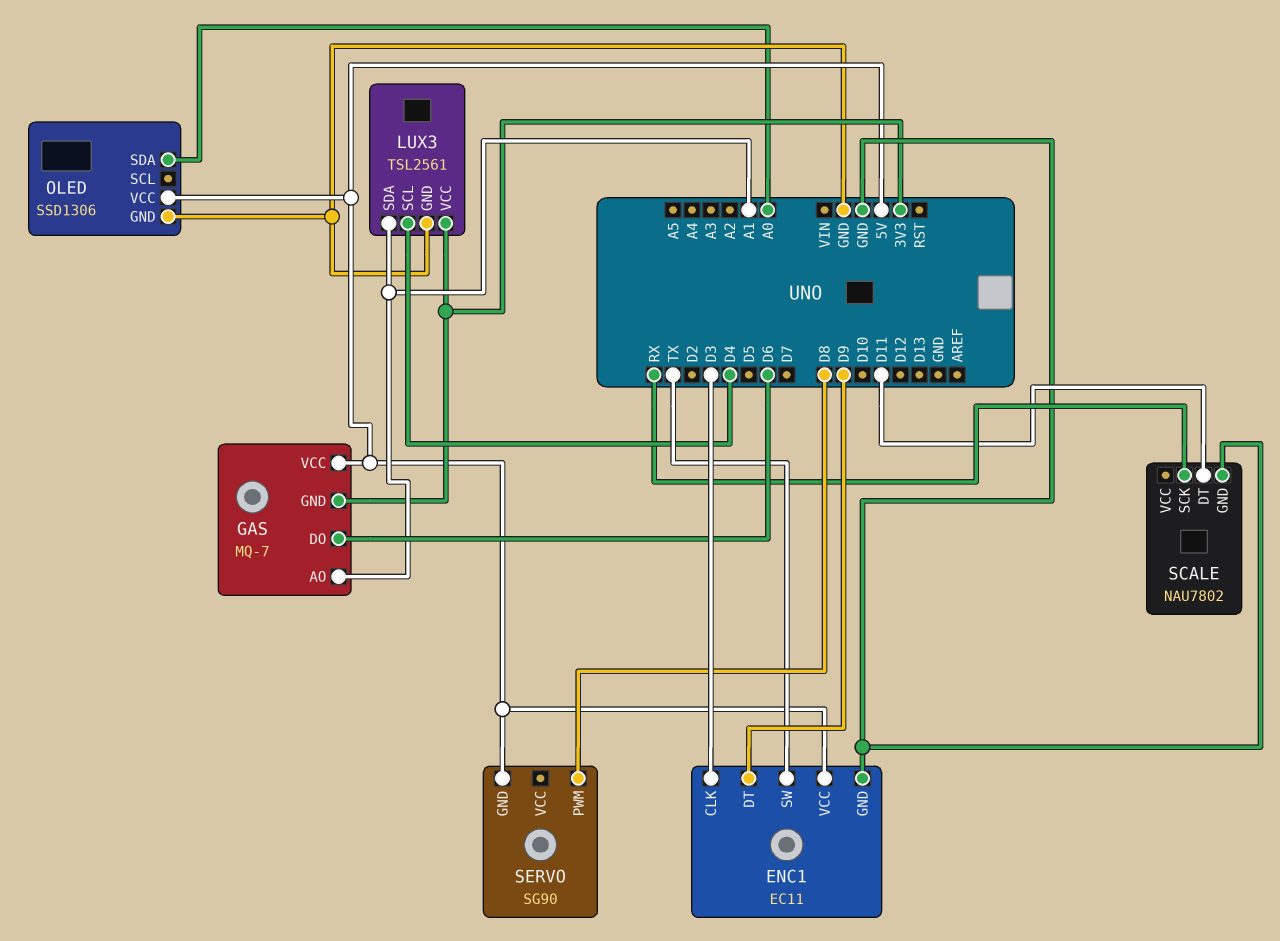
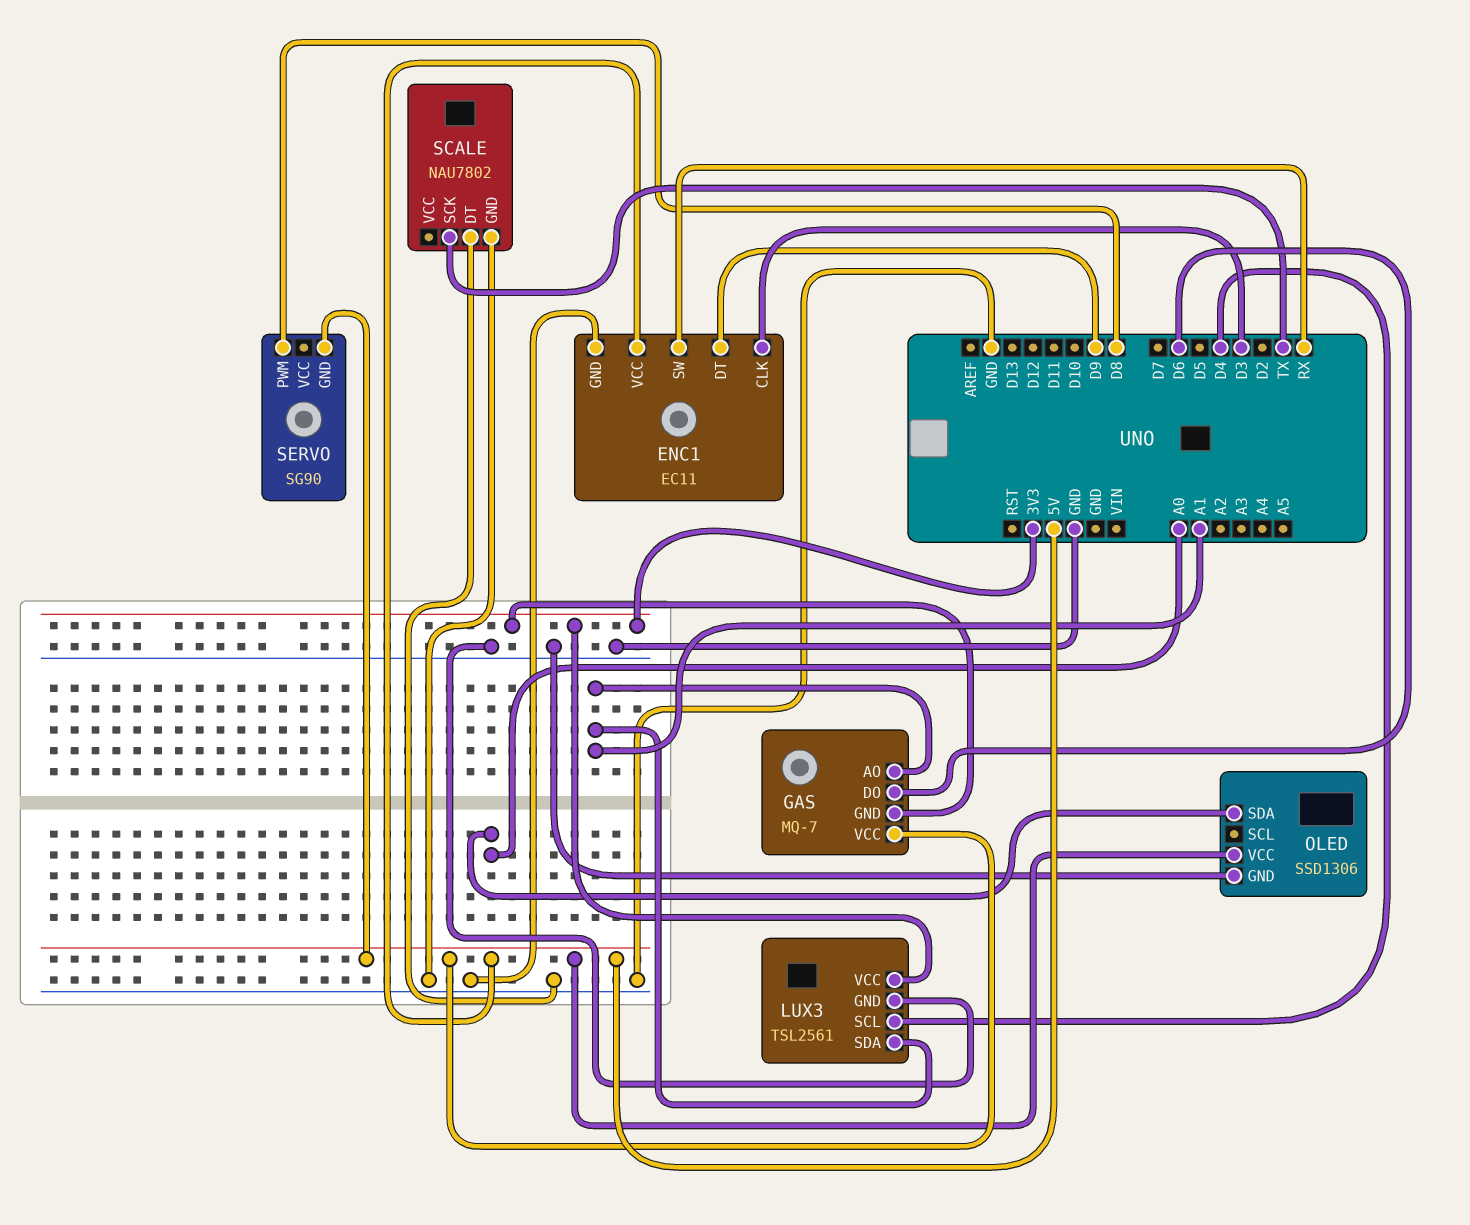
ENC1 pin SW: TX -> RX
SCALE pin DT: D11 -> GND
SCALE pin SCK: RX -> TX

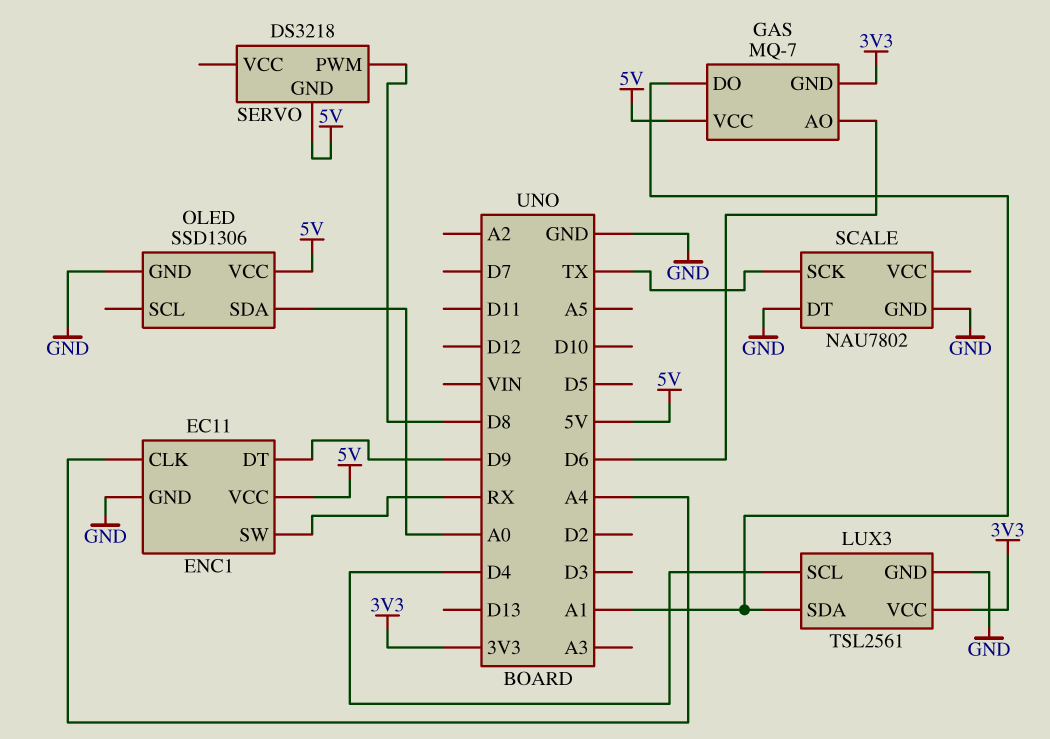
ENC1 pin CLK: D3 -> A4
GAS pin AO: A1 -> D6
GAS pin DO: D6 -> A1
SERVO: SG90 -> DS3218

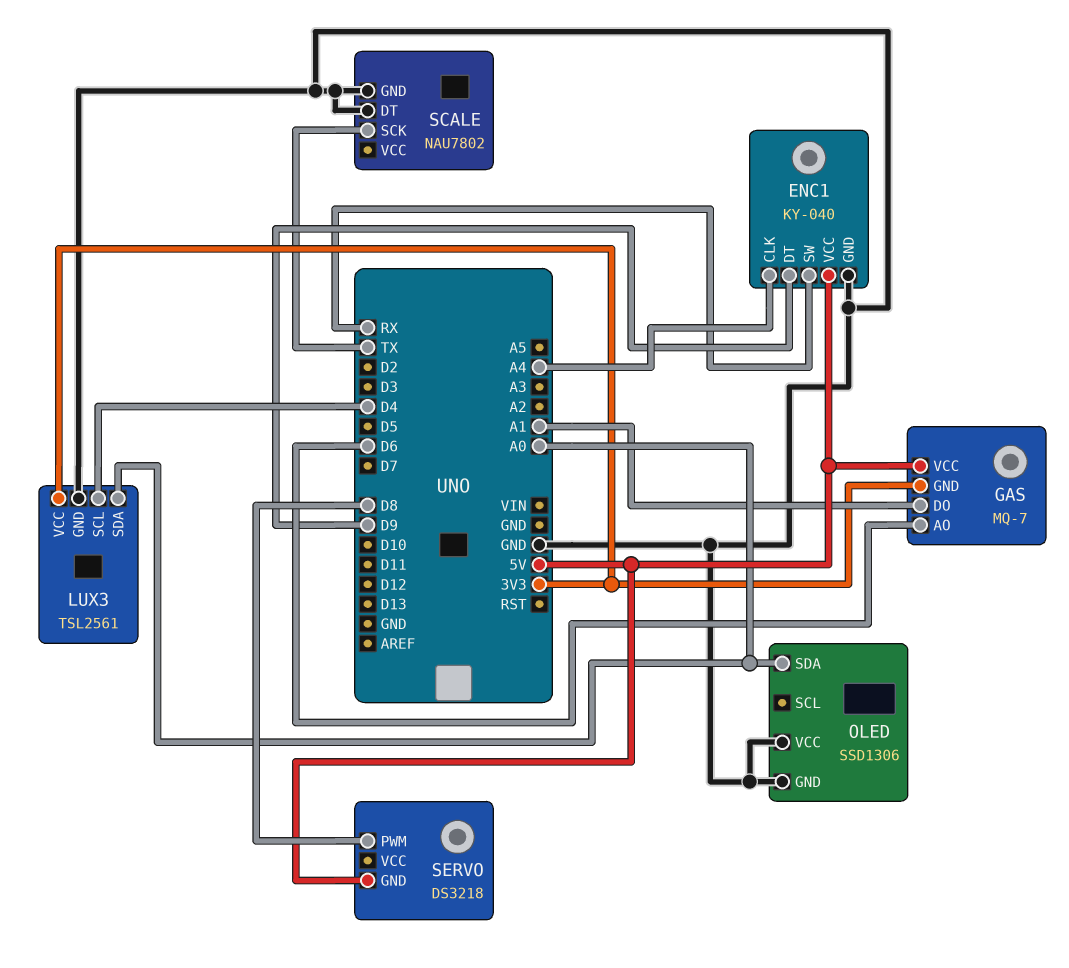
ENC1: EC11 -> KY-040
LUX3 pin SDA: A1 -> A0
OLED pin VCC: 5V -> GND

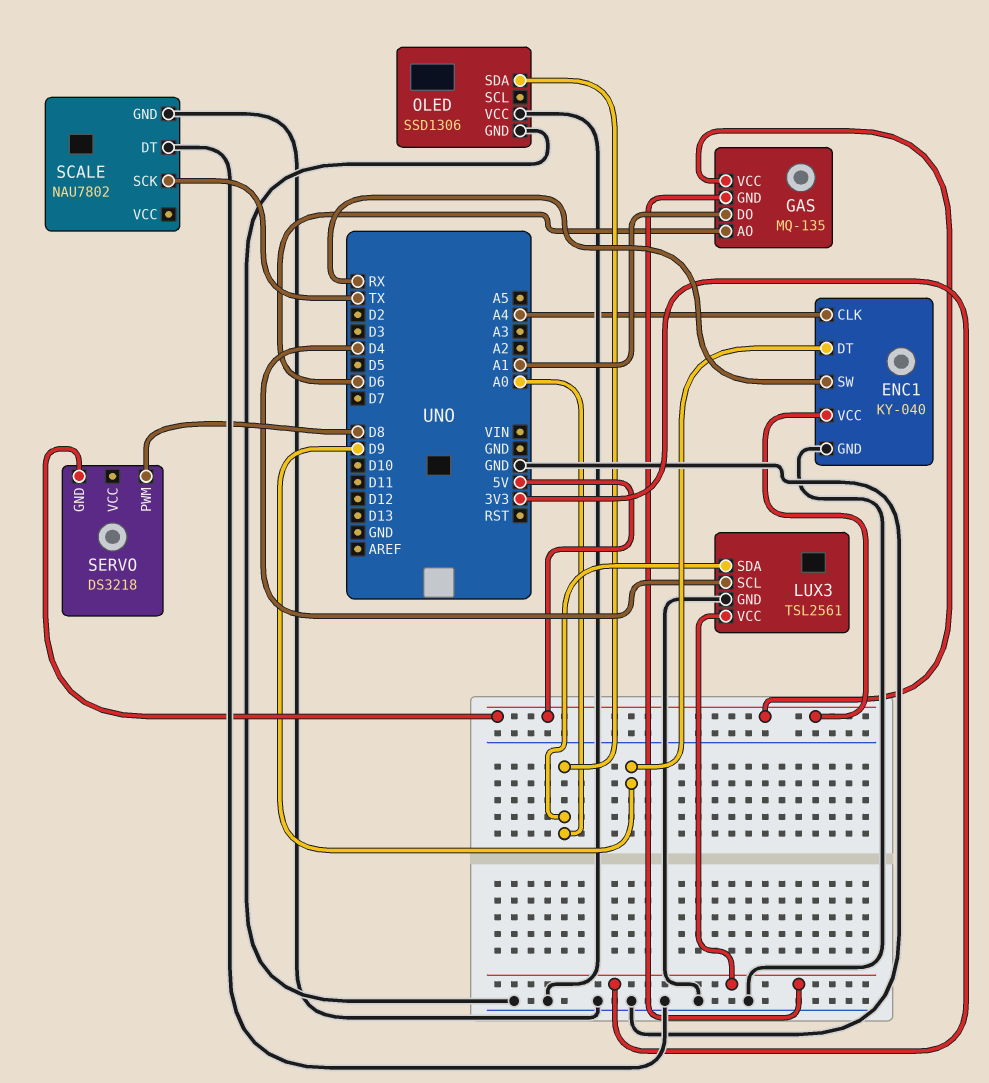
GAS: MQ-7 -> MQ-135

